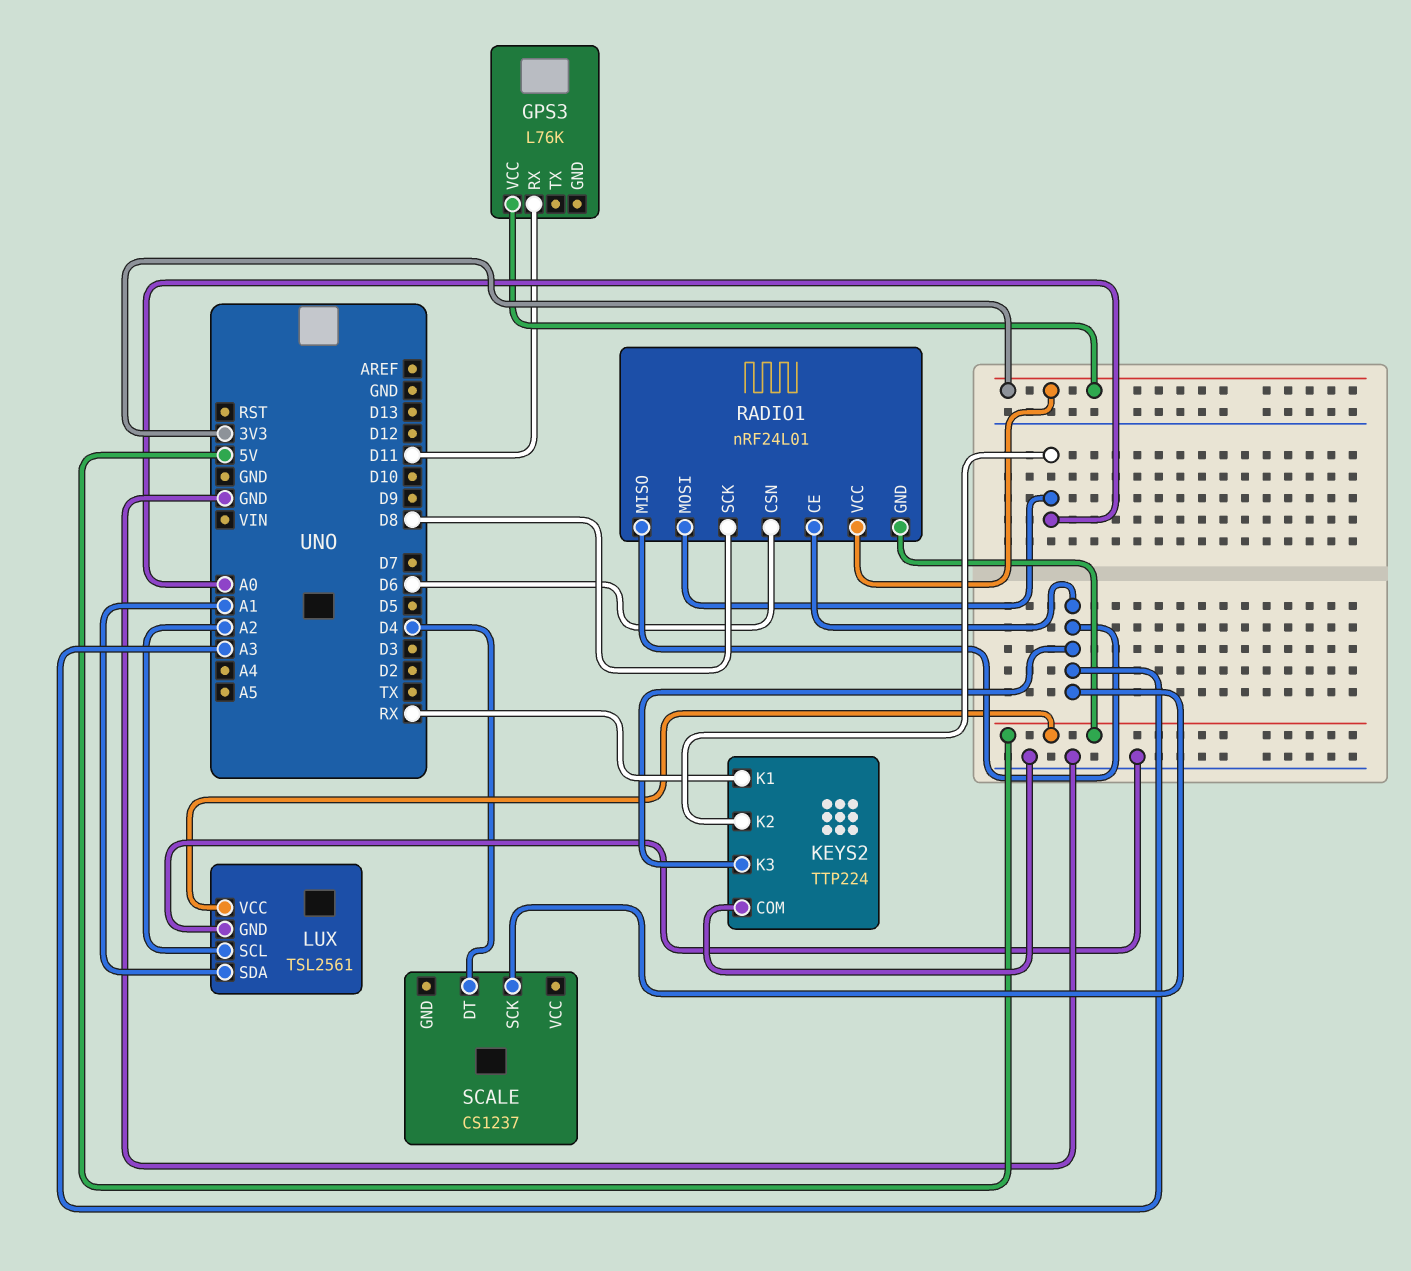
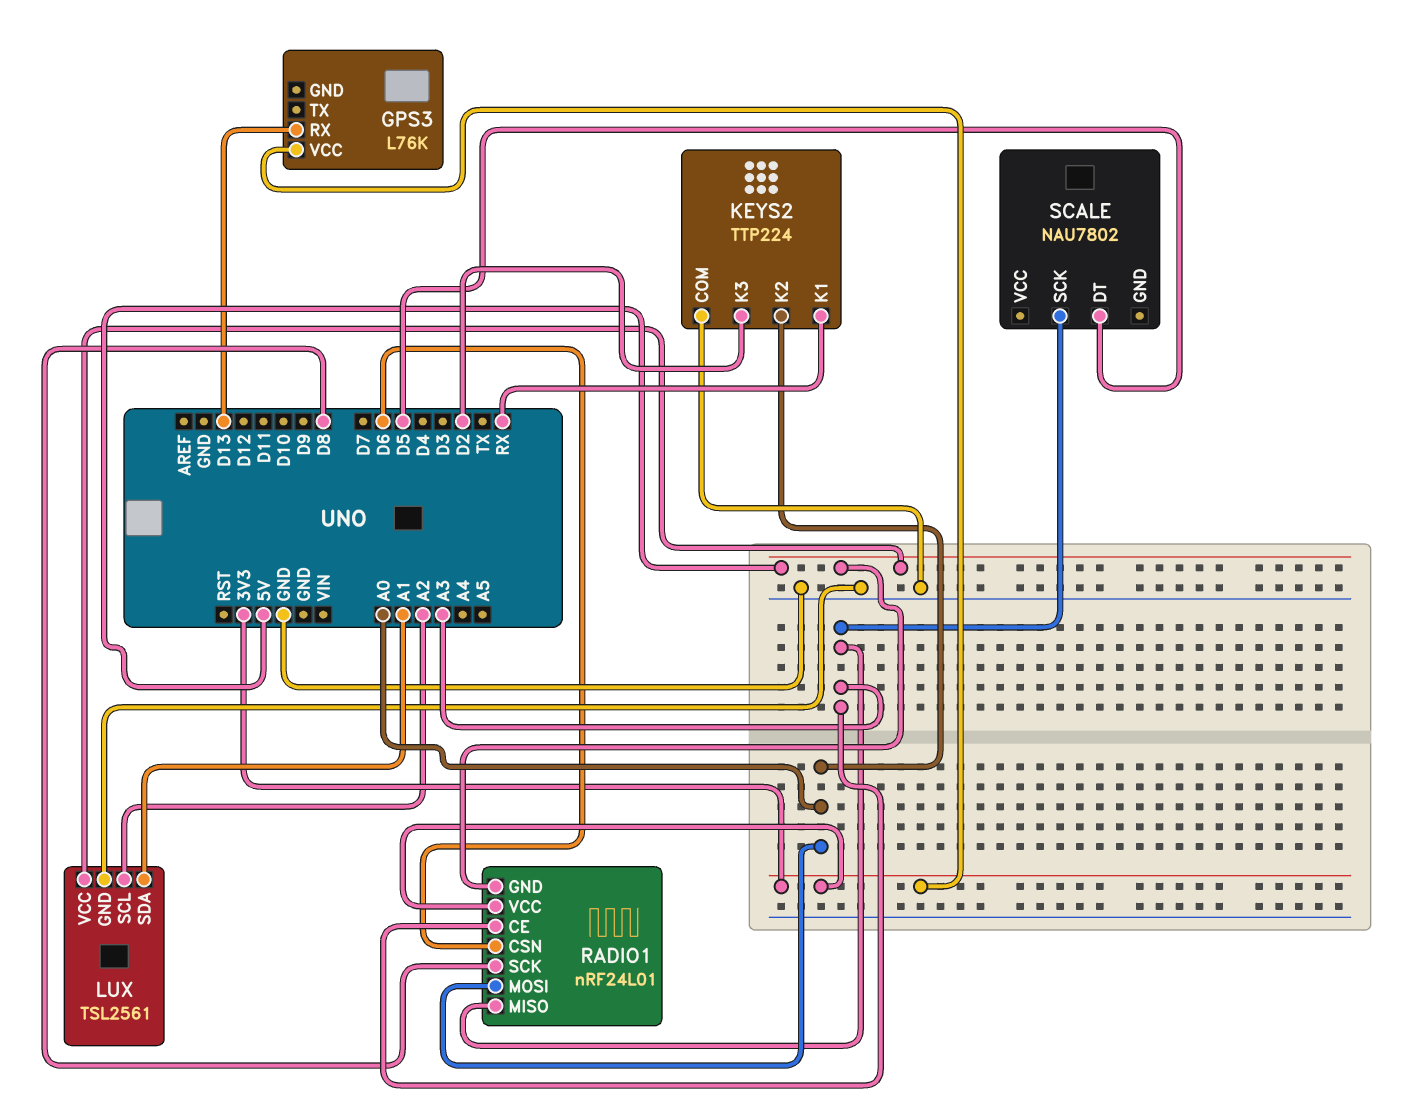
GPS3 pin RX: D11 -> D13
KEYS2 pin K3: A3 -> D2
SCALE: CS1237 -> NAU7802
SCALE pin DT: D4 -> D5

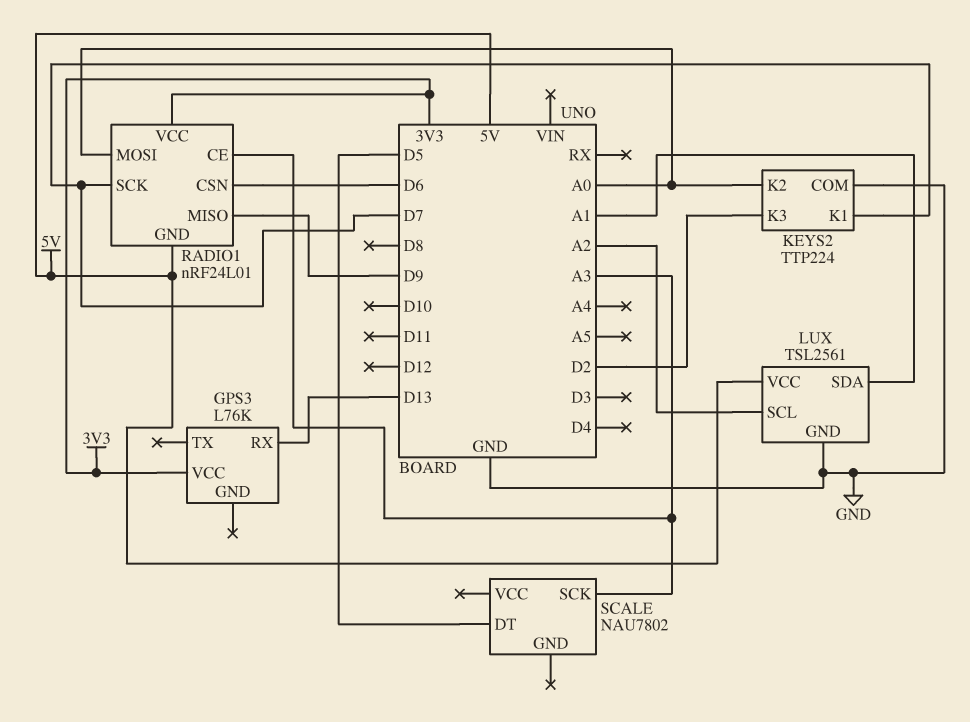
KEYS2 pin K1: RX -> D7
RADIO1 pin MISO: A3 -> D9
RADIO1 pin SCK: D8 -> D7

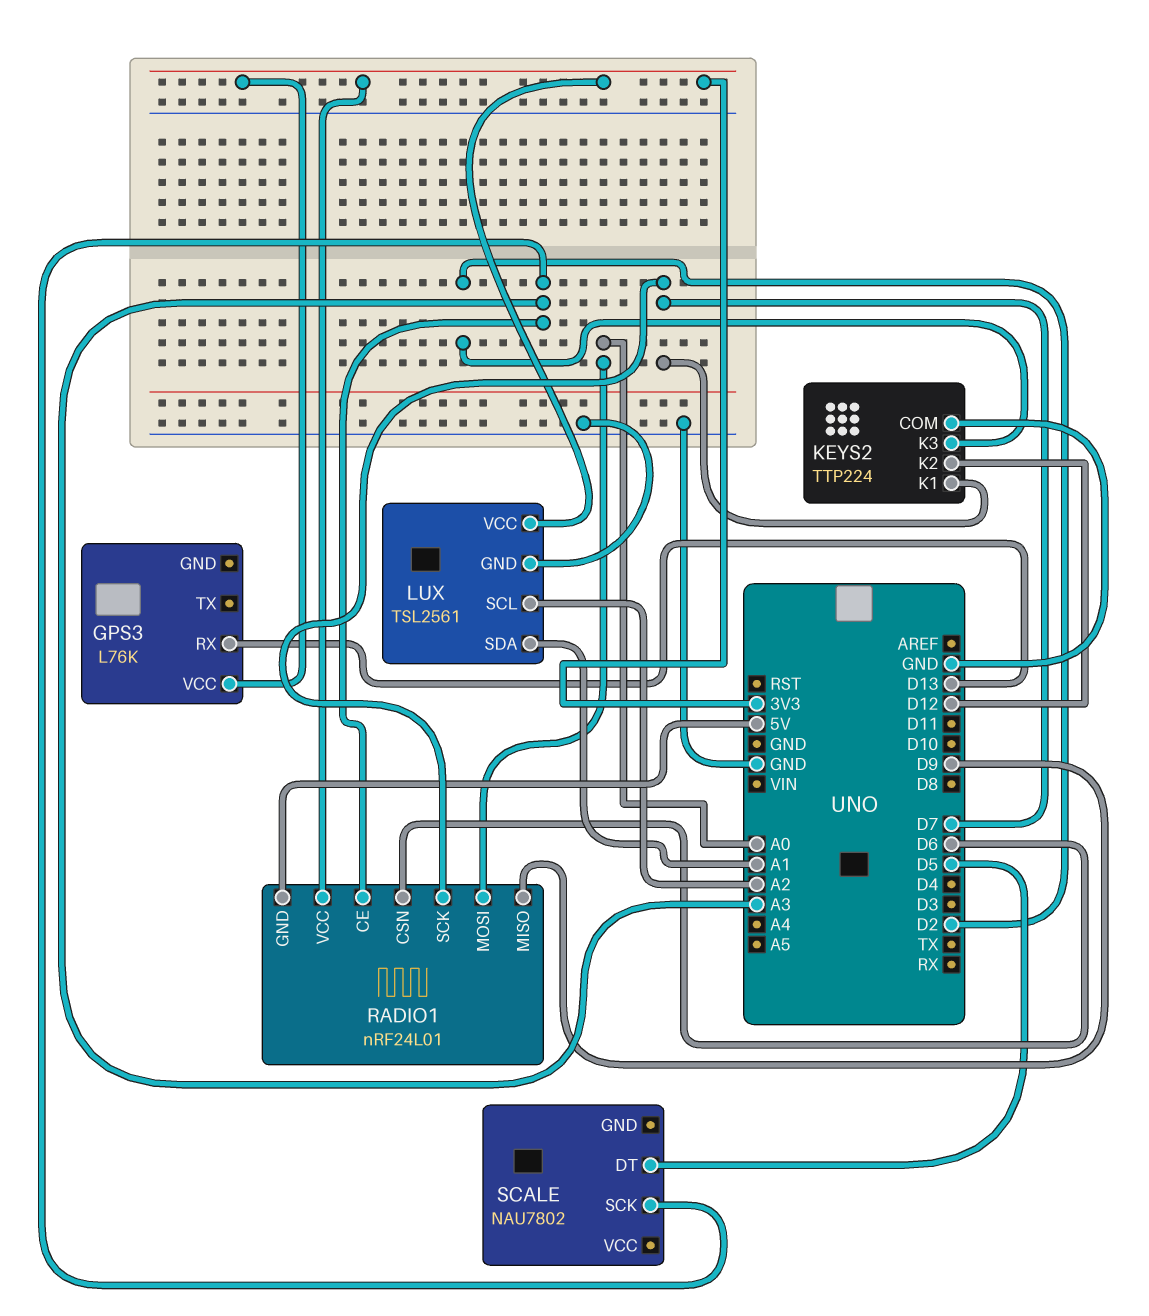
KEYS2 pin K2: A0 -> D12
LUX pin VCC: 5V -> 3V3

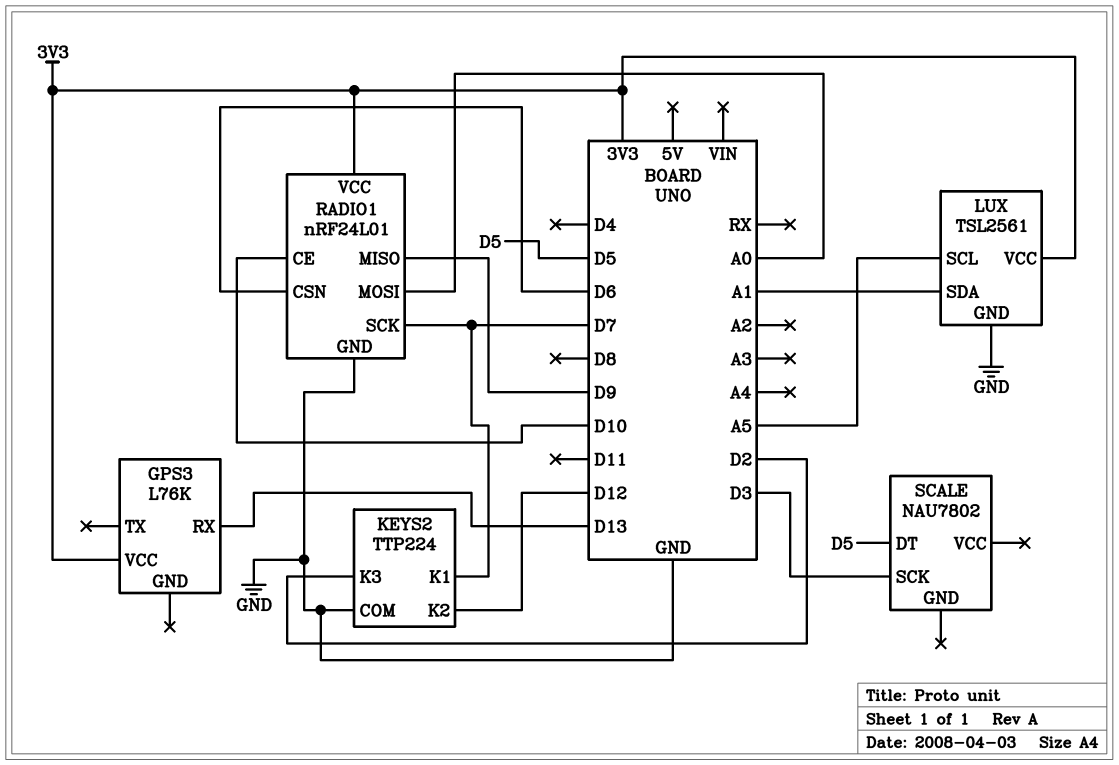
LUX pin SCL: A2 -> A5
RADIO1 pin CE: A3 -> D10
RADIO1 pin GND: 5V -> GND
SCALE pin SCK: A3 -> D3

